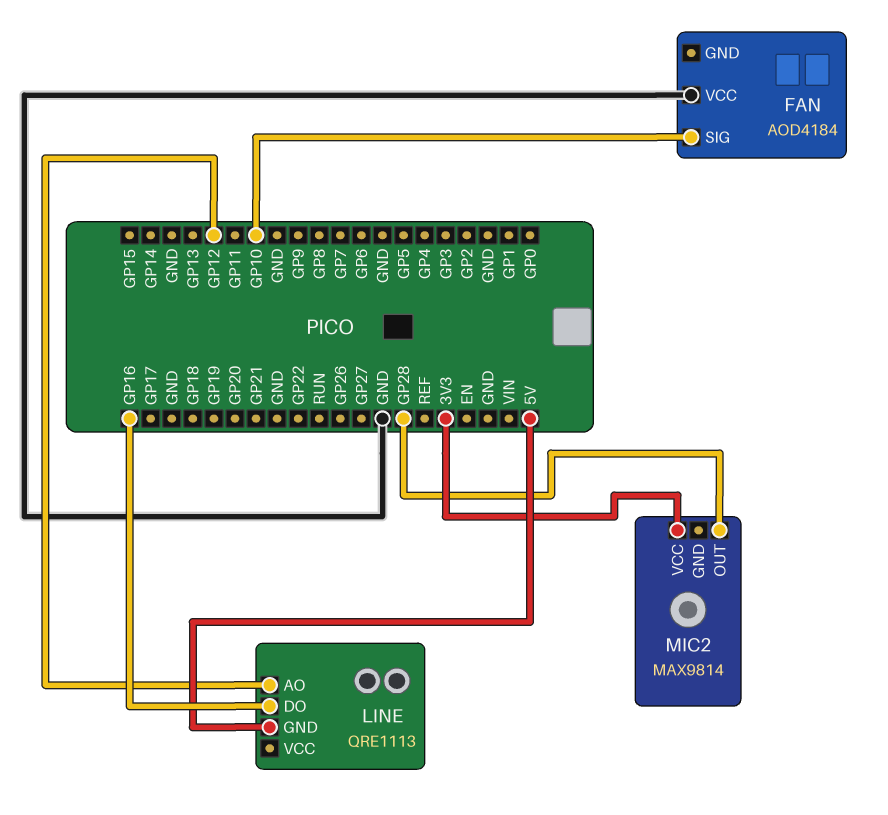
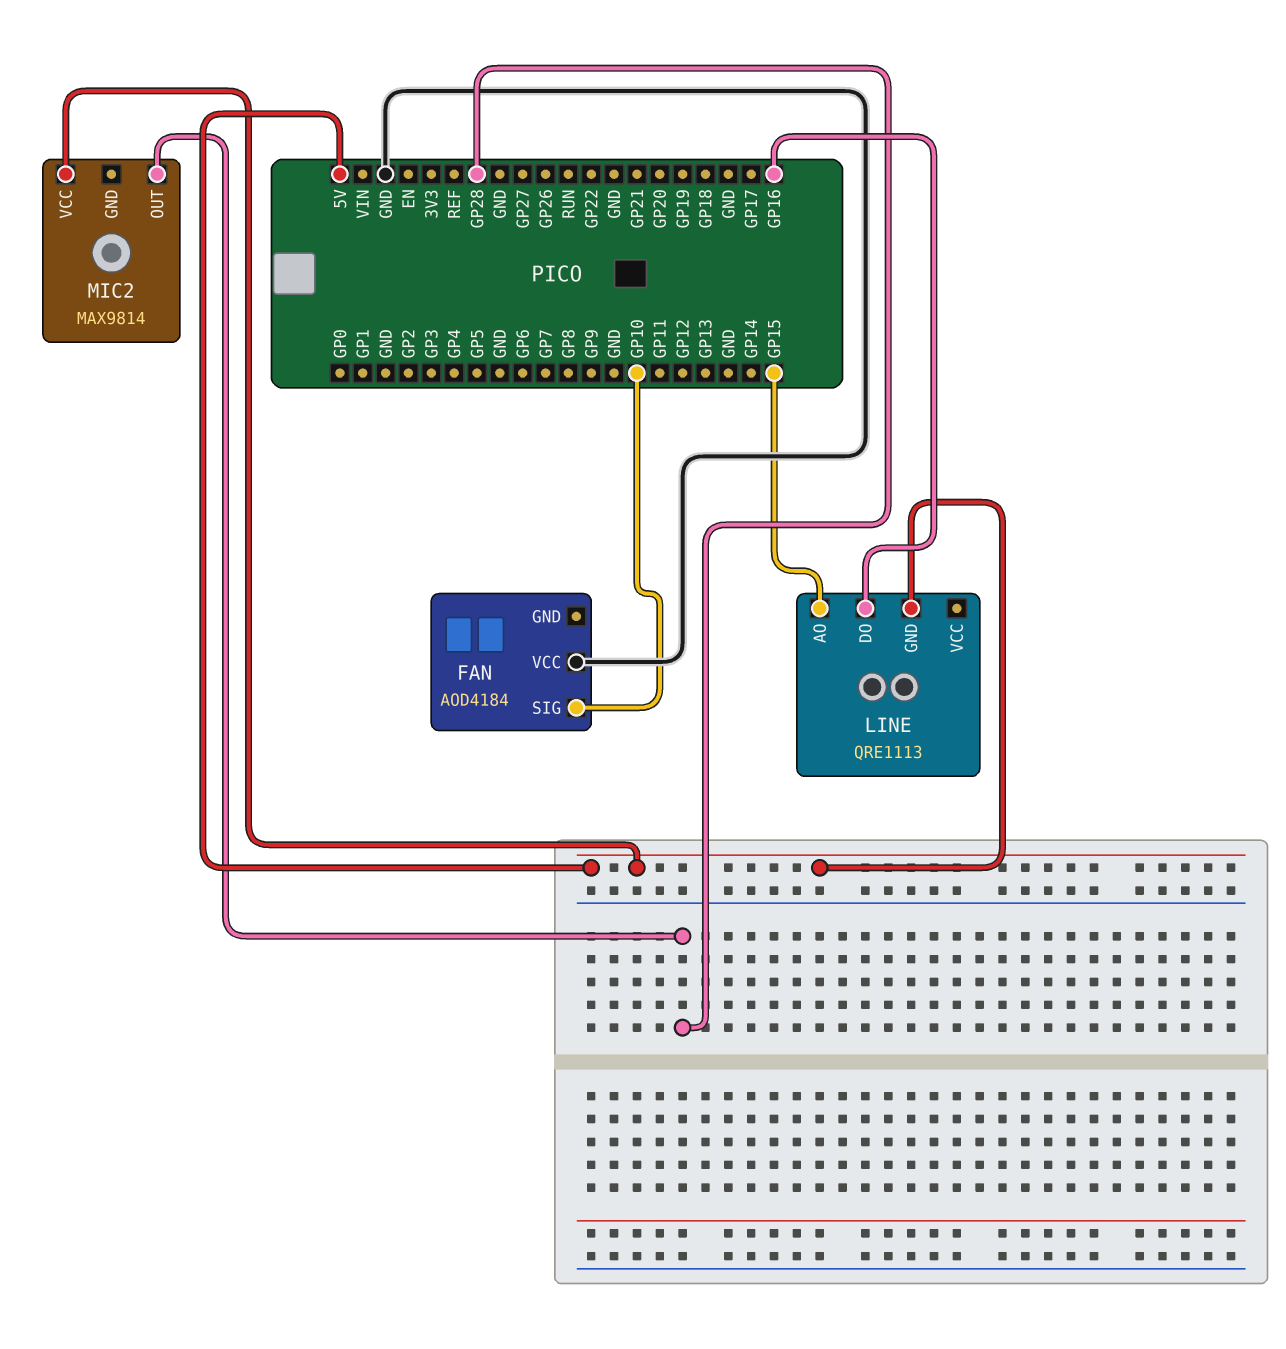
LINE pin AO: GP12 -> GP15
MIC2 pin VCC: 3V3 -> 5V

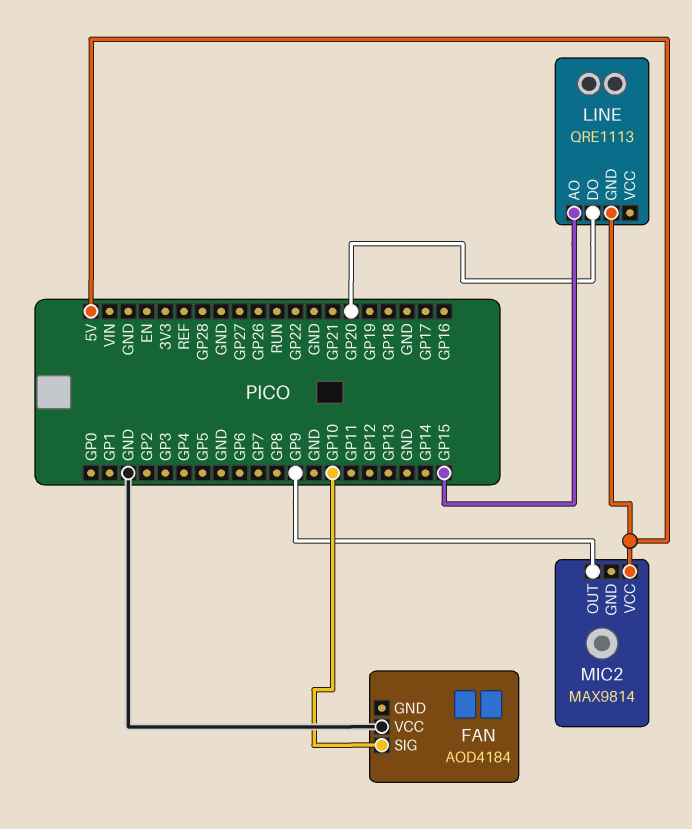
LINE pin DO: GP16 -> GP20
MIC2 pin OUT: GP28 -> GP9

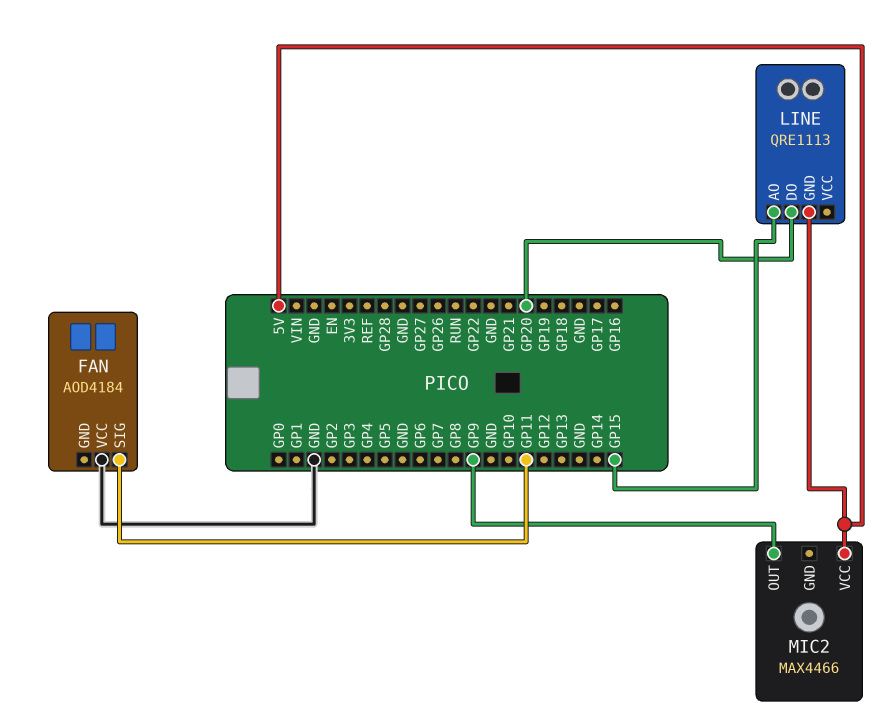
FAN pin SIG: GP10 -> GP11
MIC2: MAX9814 -> MAX4466

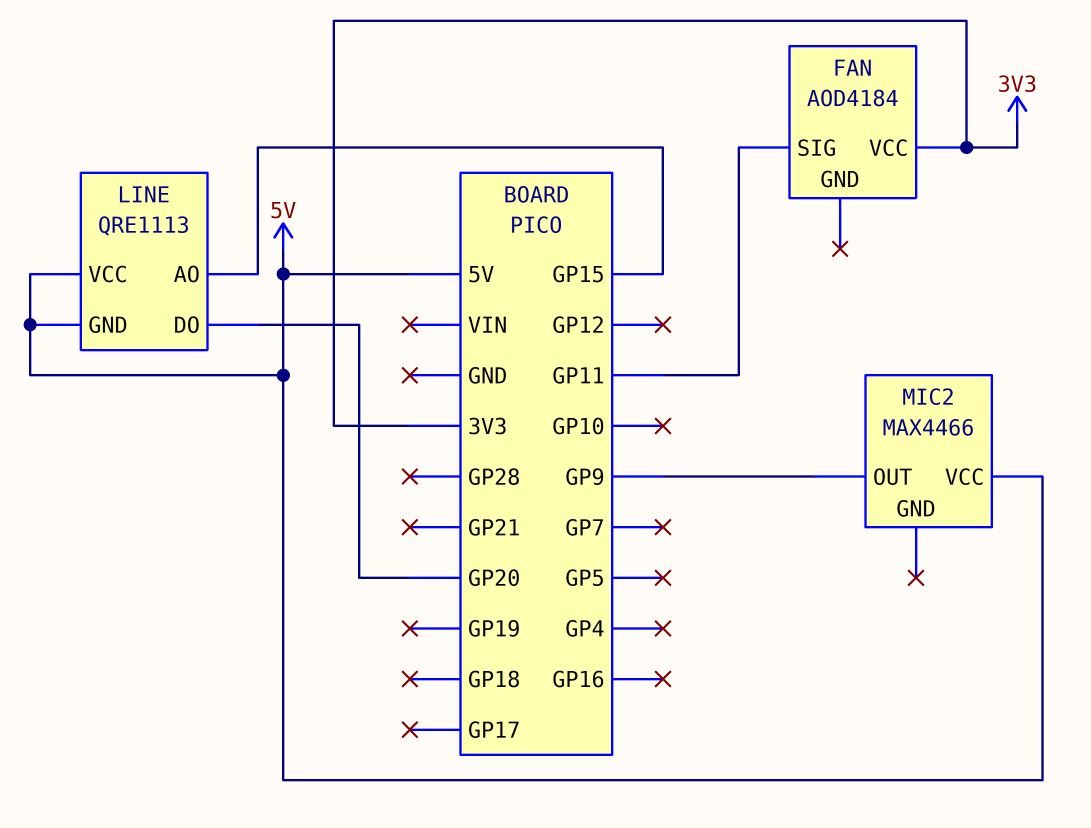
FAN pin VCC: GND -> 3V3
LINE pin VCC: none -> 5V

